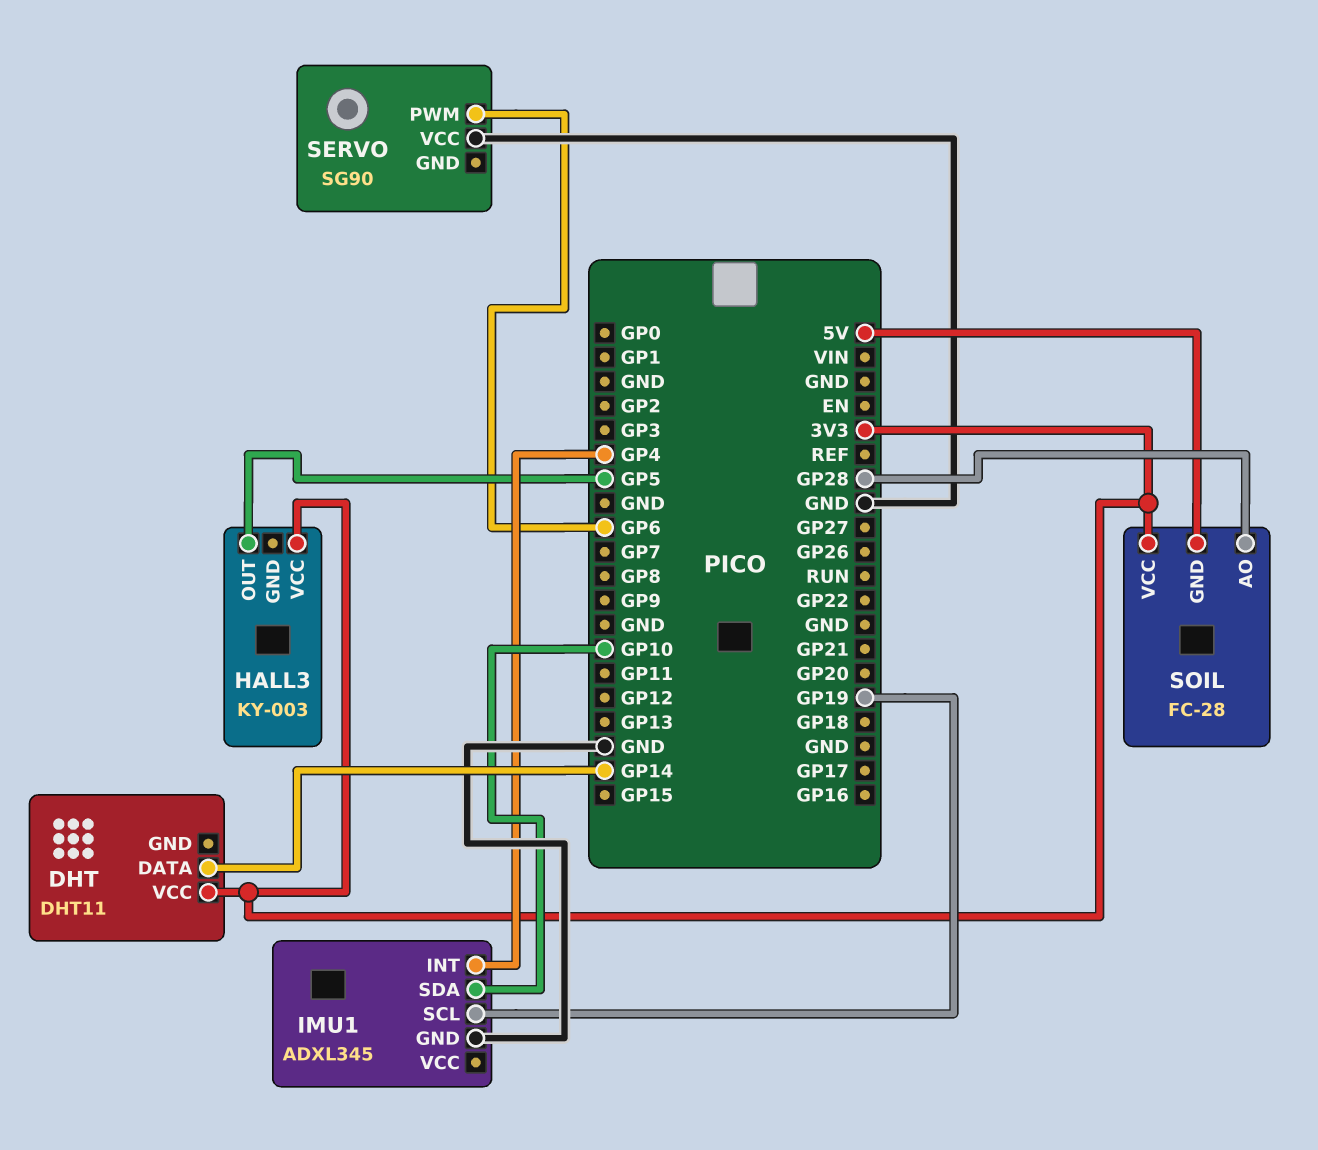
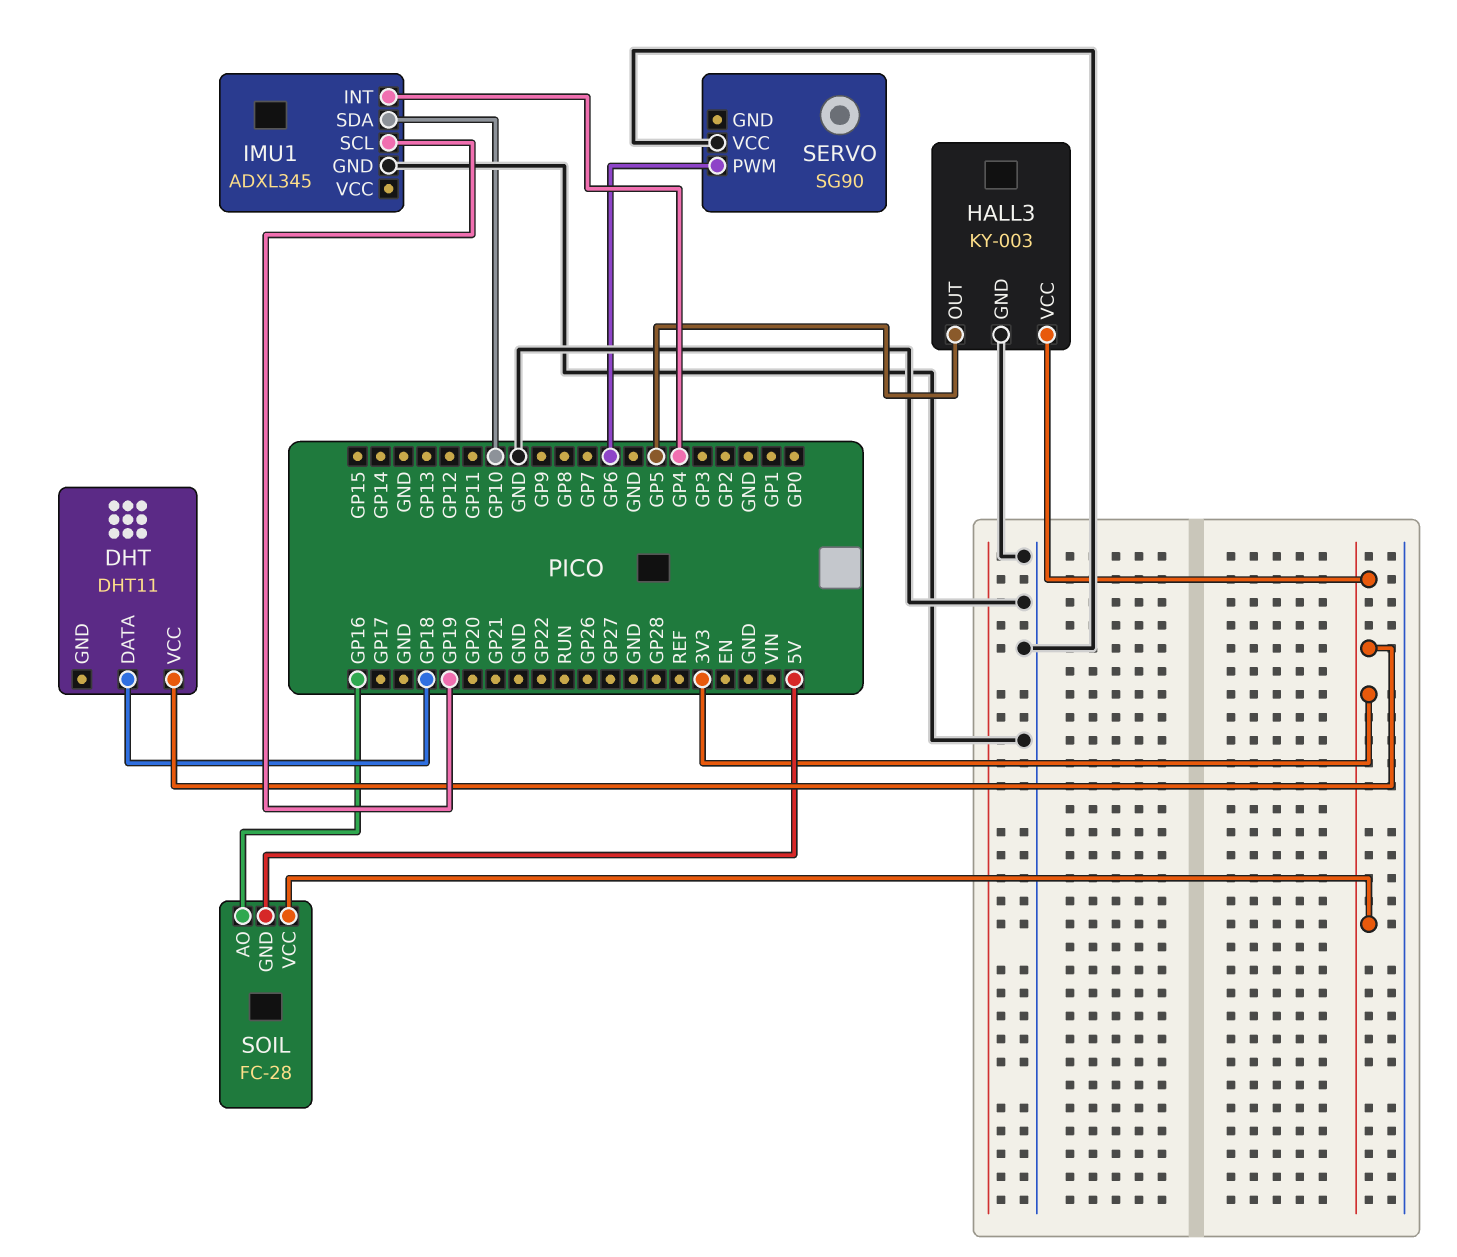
DHT pin DATA: GP14 -> GP18
HALL3 pin GND: none -> GND
SOIL pin AO: GP28 -> GP16

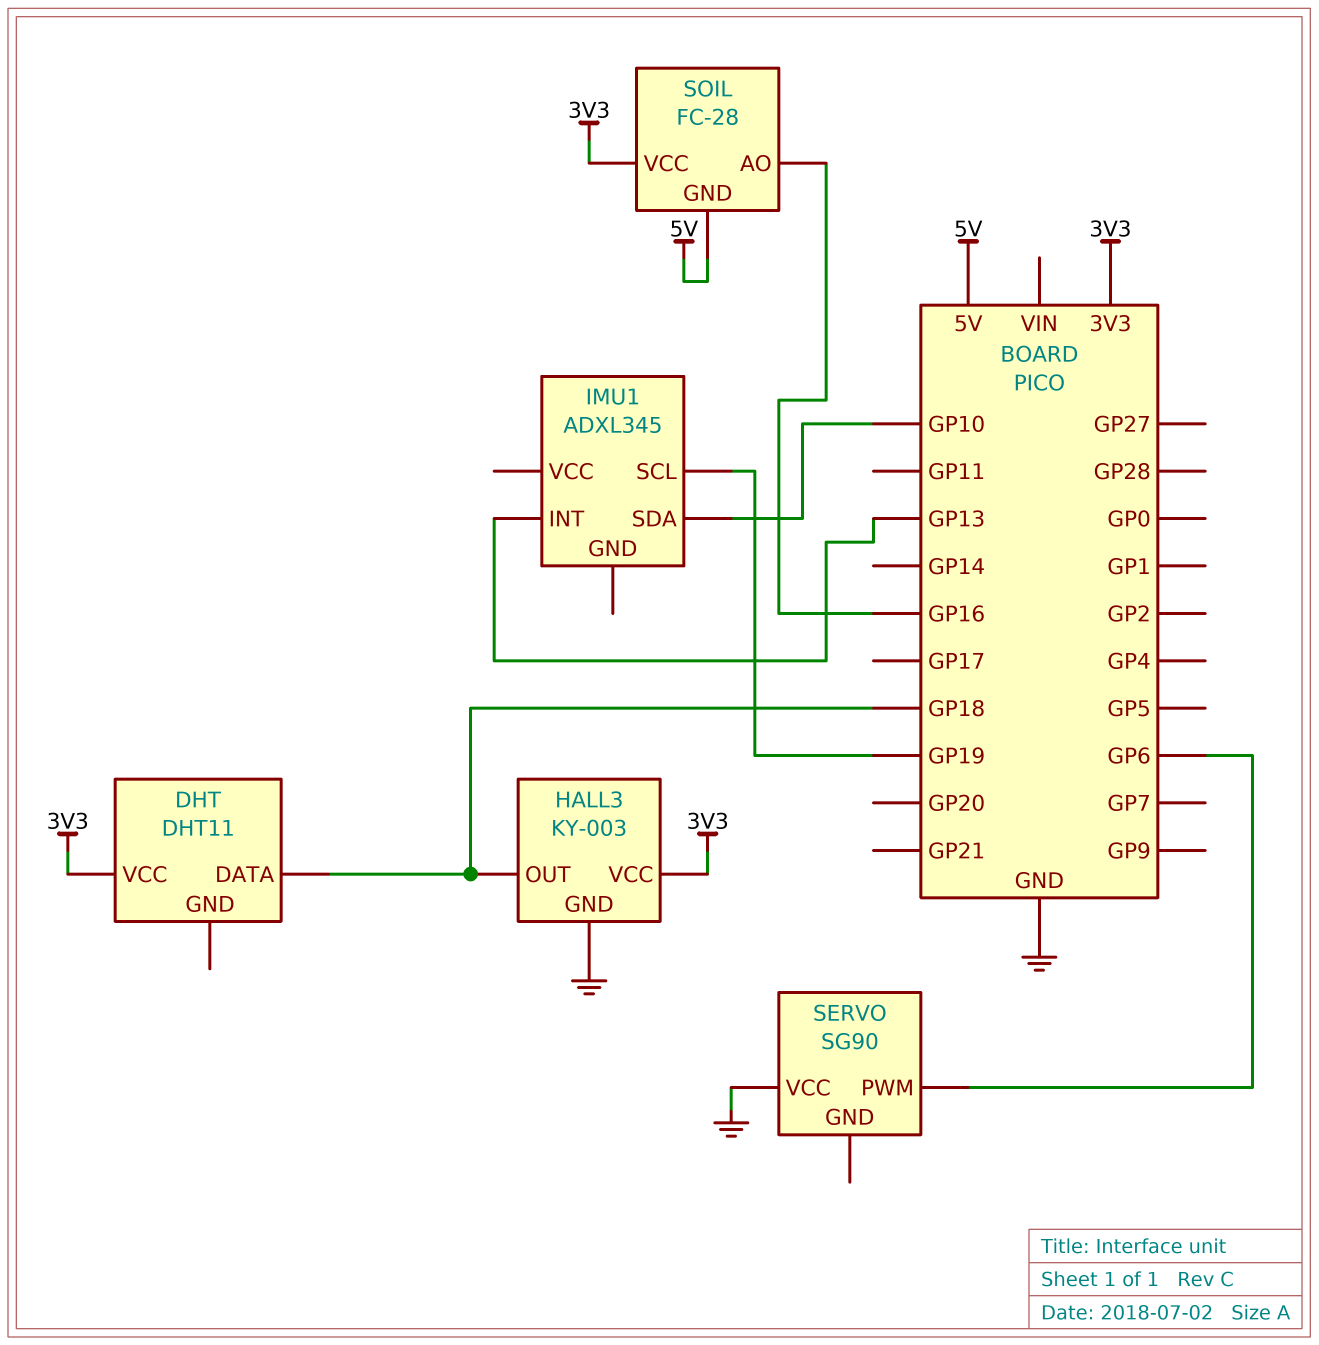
HALL3 pin OUT: GP5 -> GP18
IMU1 pin GND: GND -> none
IMU1 pin INT: GP4 -> GP13

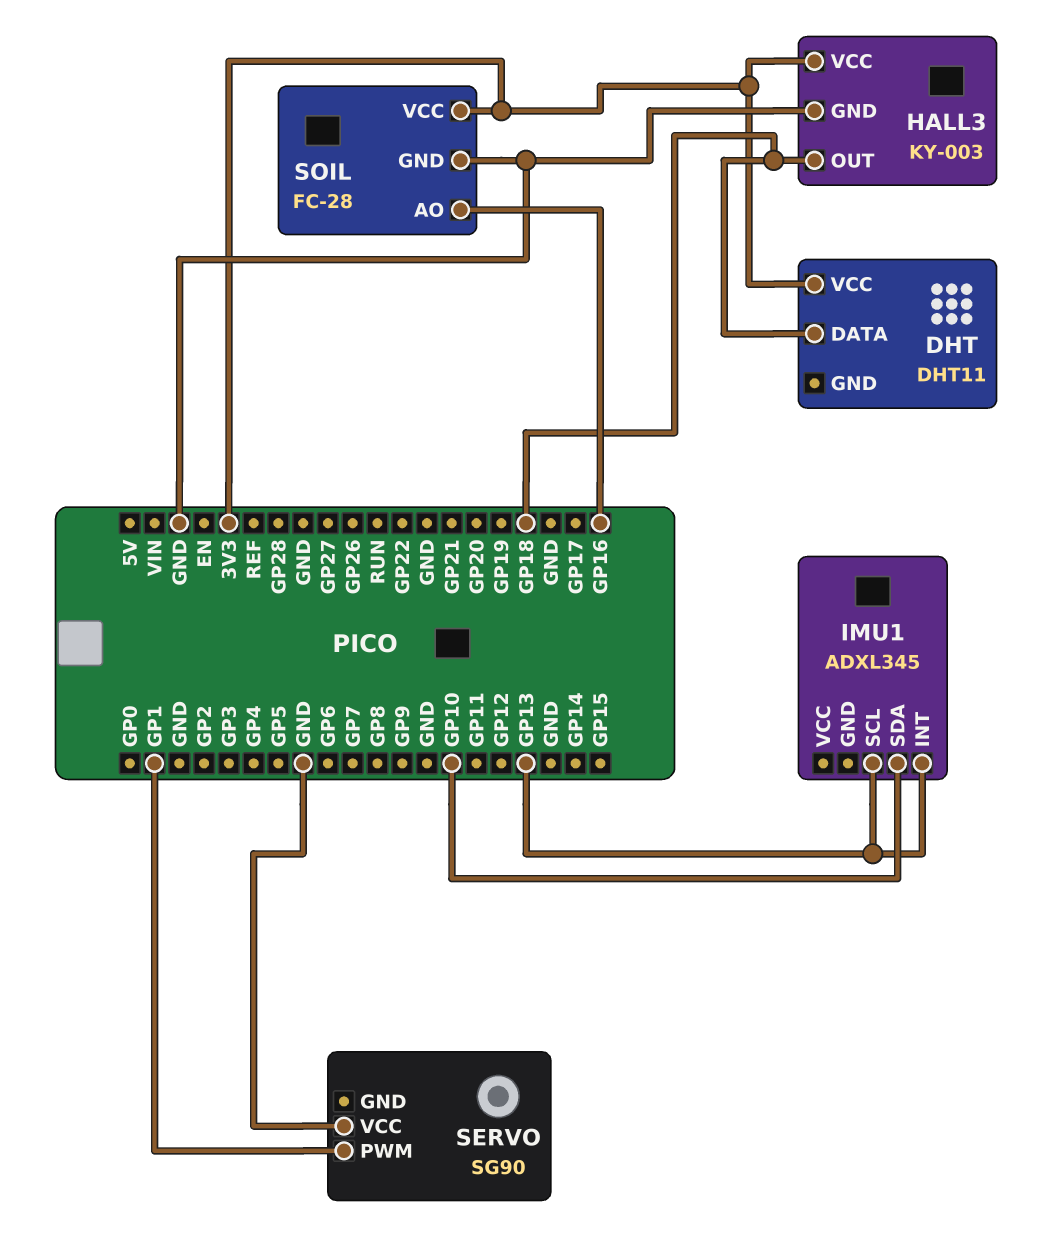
IMU1 pin SCL: GP19 -> GP13
SERVO pin PWM: GP6 -> GP1
SOIL pin GND: 5V -> GND

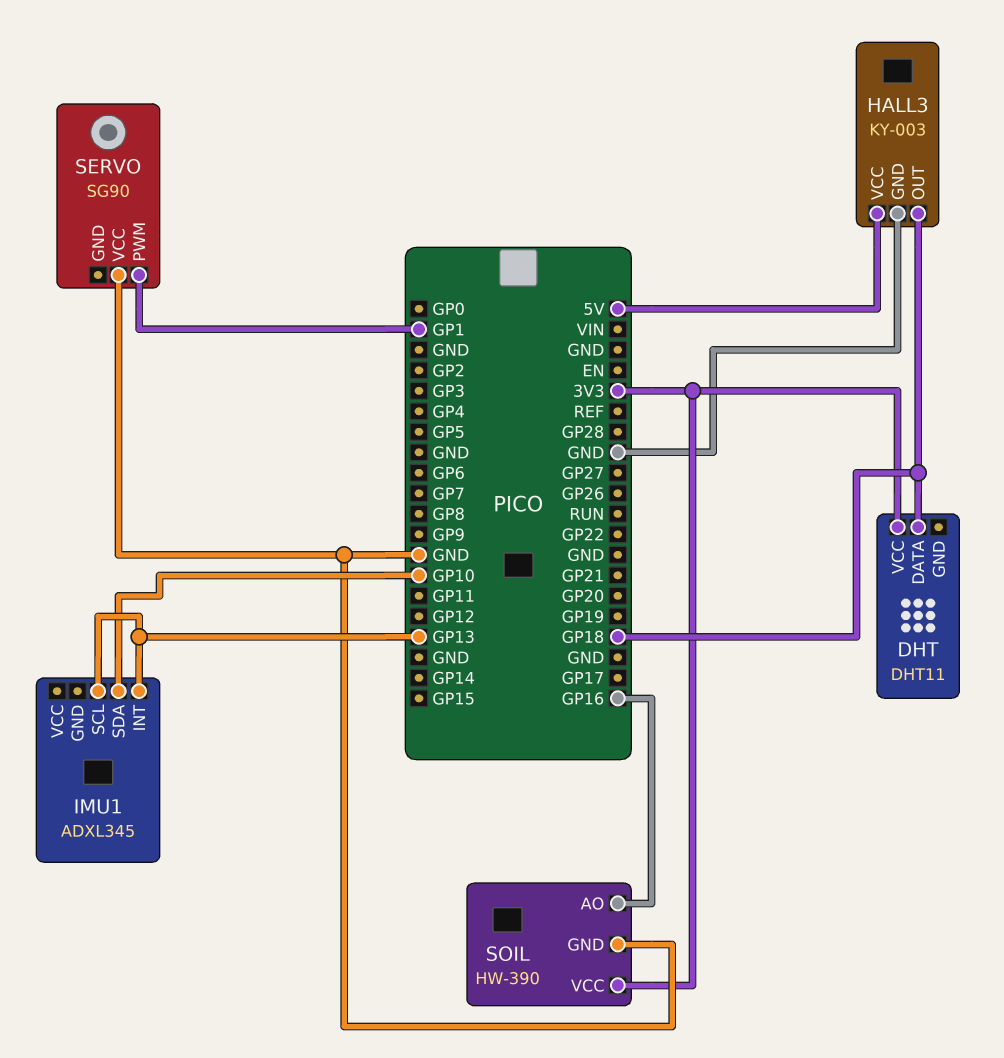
HALL3 pin VCC: 3V3 -> 5V
SOIL: FC-28 -> HW-390

